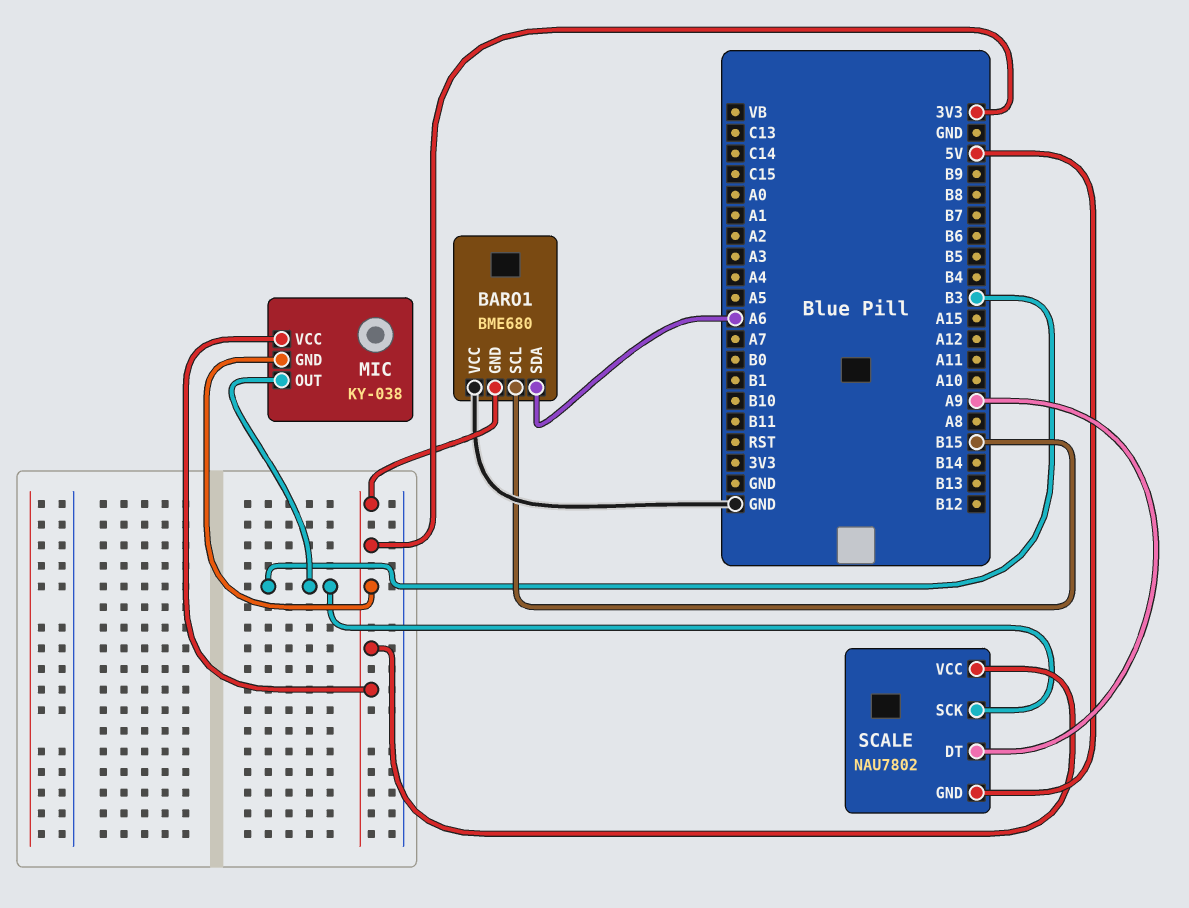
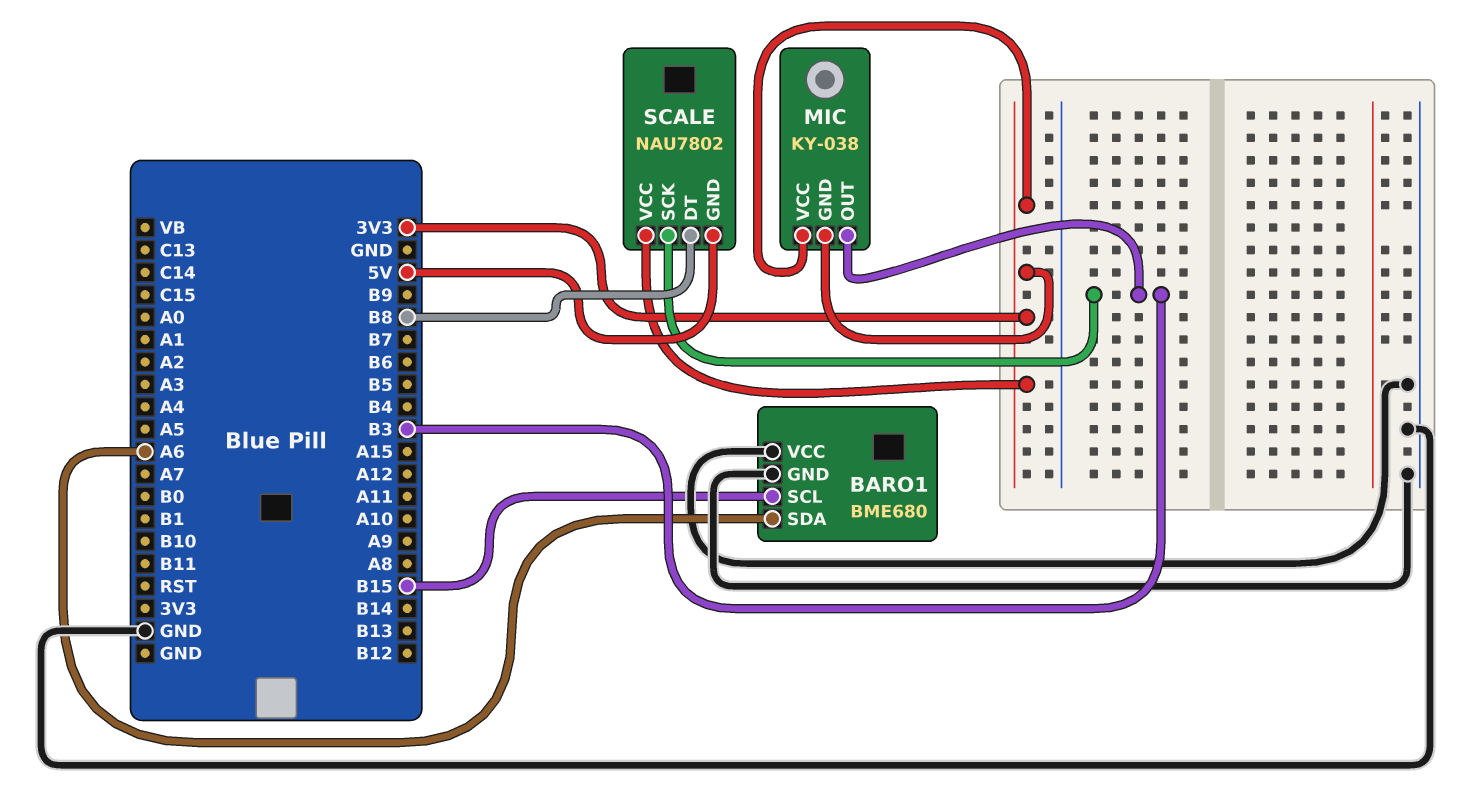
BARO1 pin GND: 3V3 -> GND
SCALE pin DT: A9 -> B8

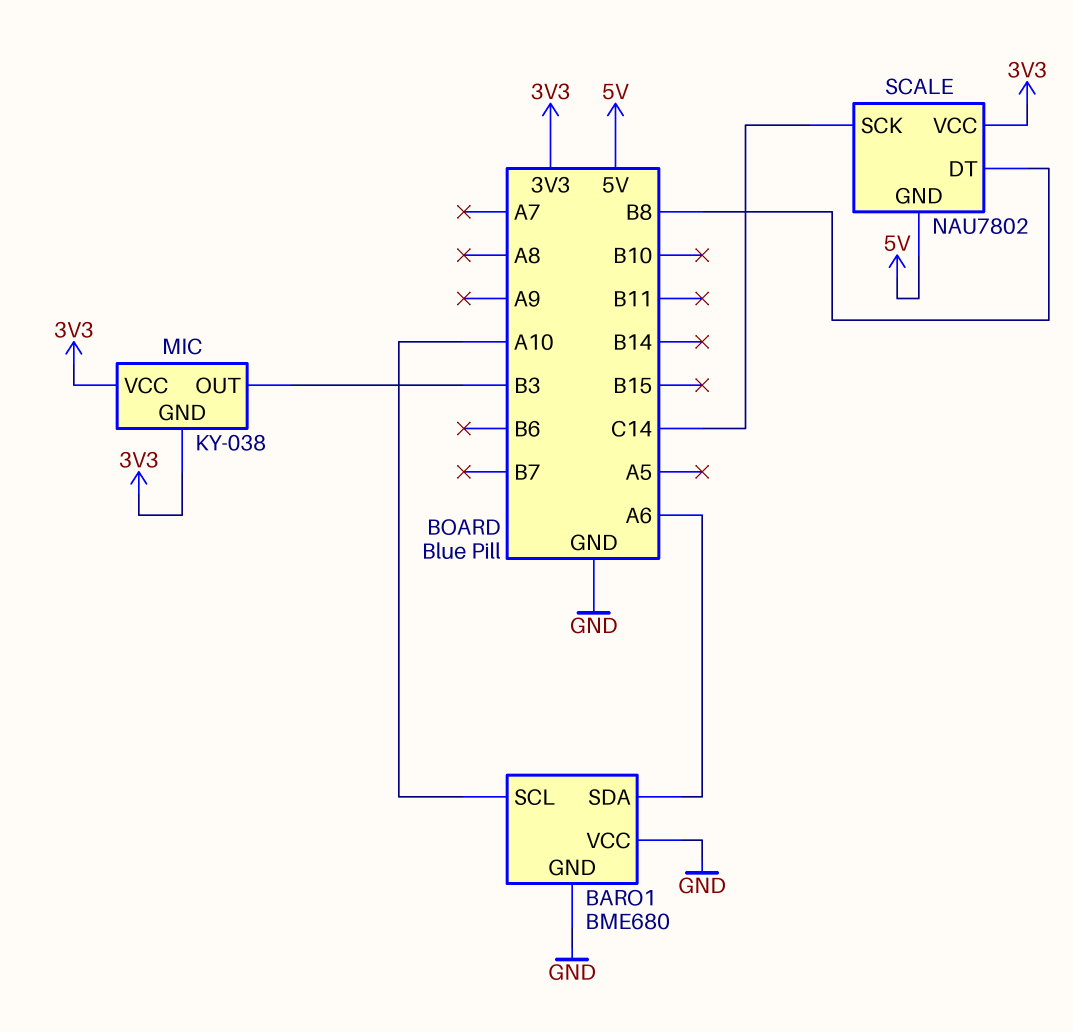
BARO1 pin SCL: B15 -> A10
SCALE pin SCK: B3 -> C14

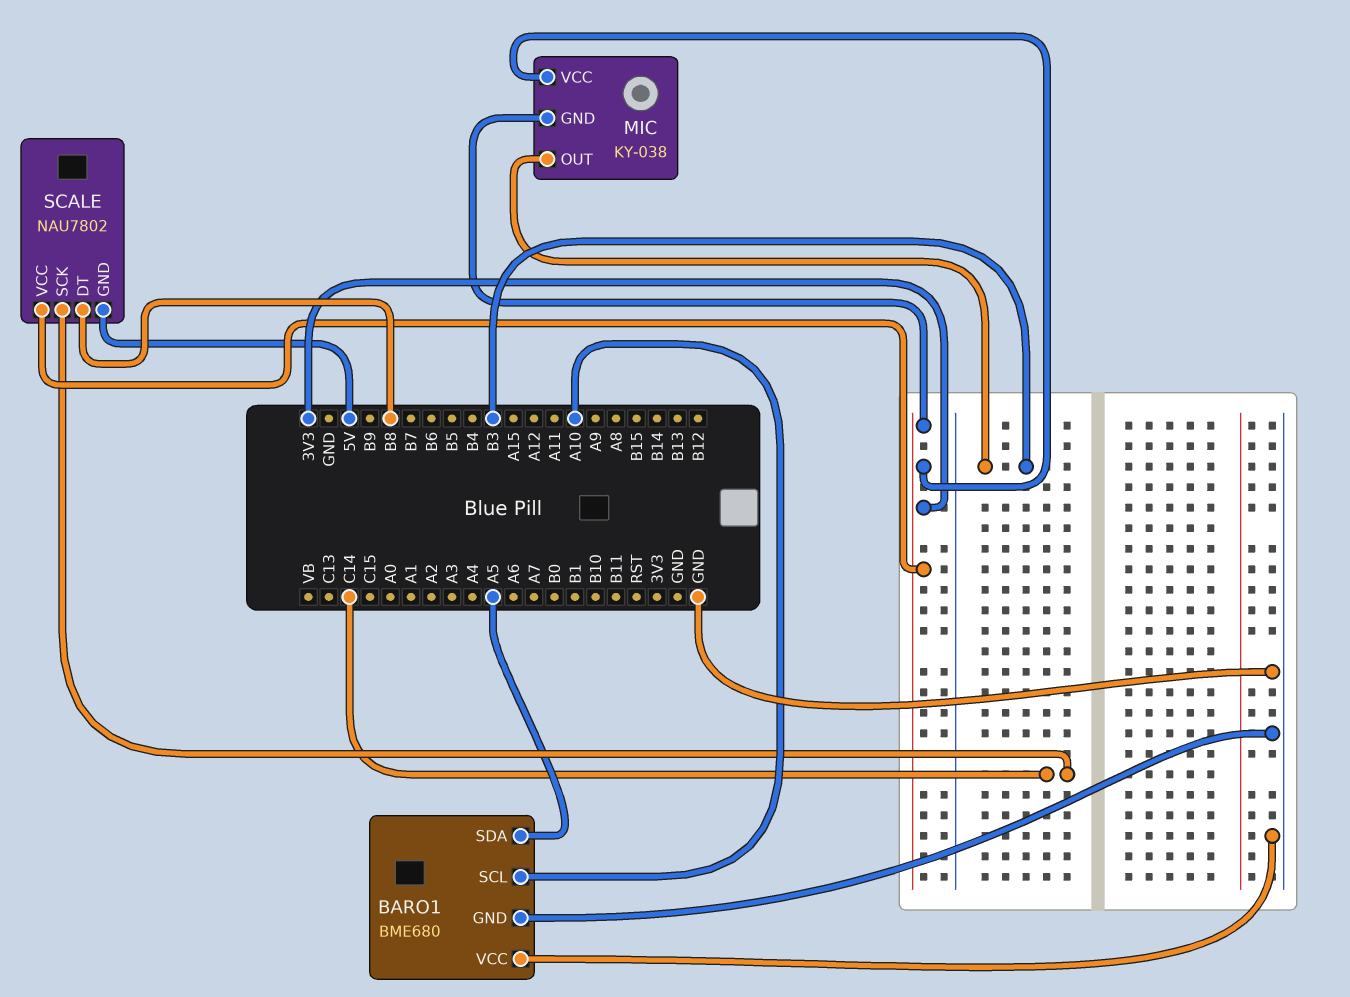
BARO1 pin SDA: A6 -> A5

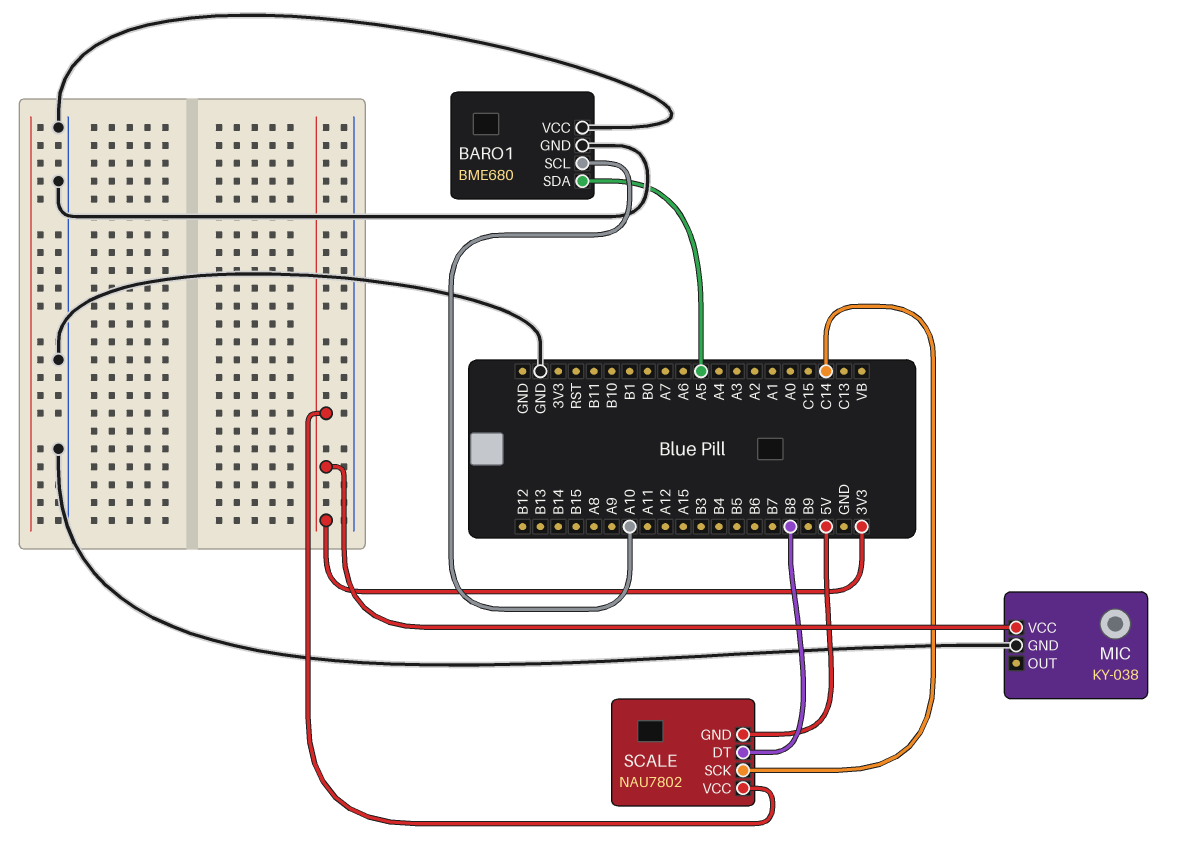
MIC pin GND: 3V3 -> GND
MIC pin OUT: B3 -> none

